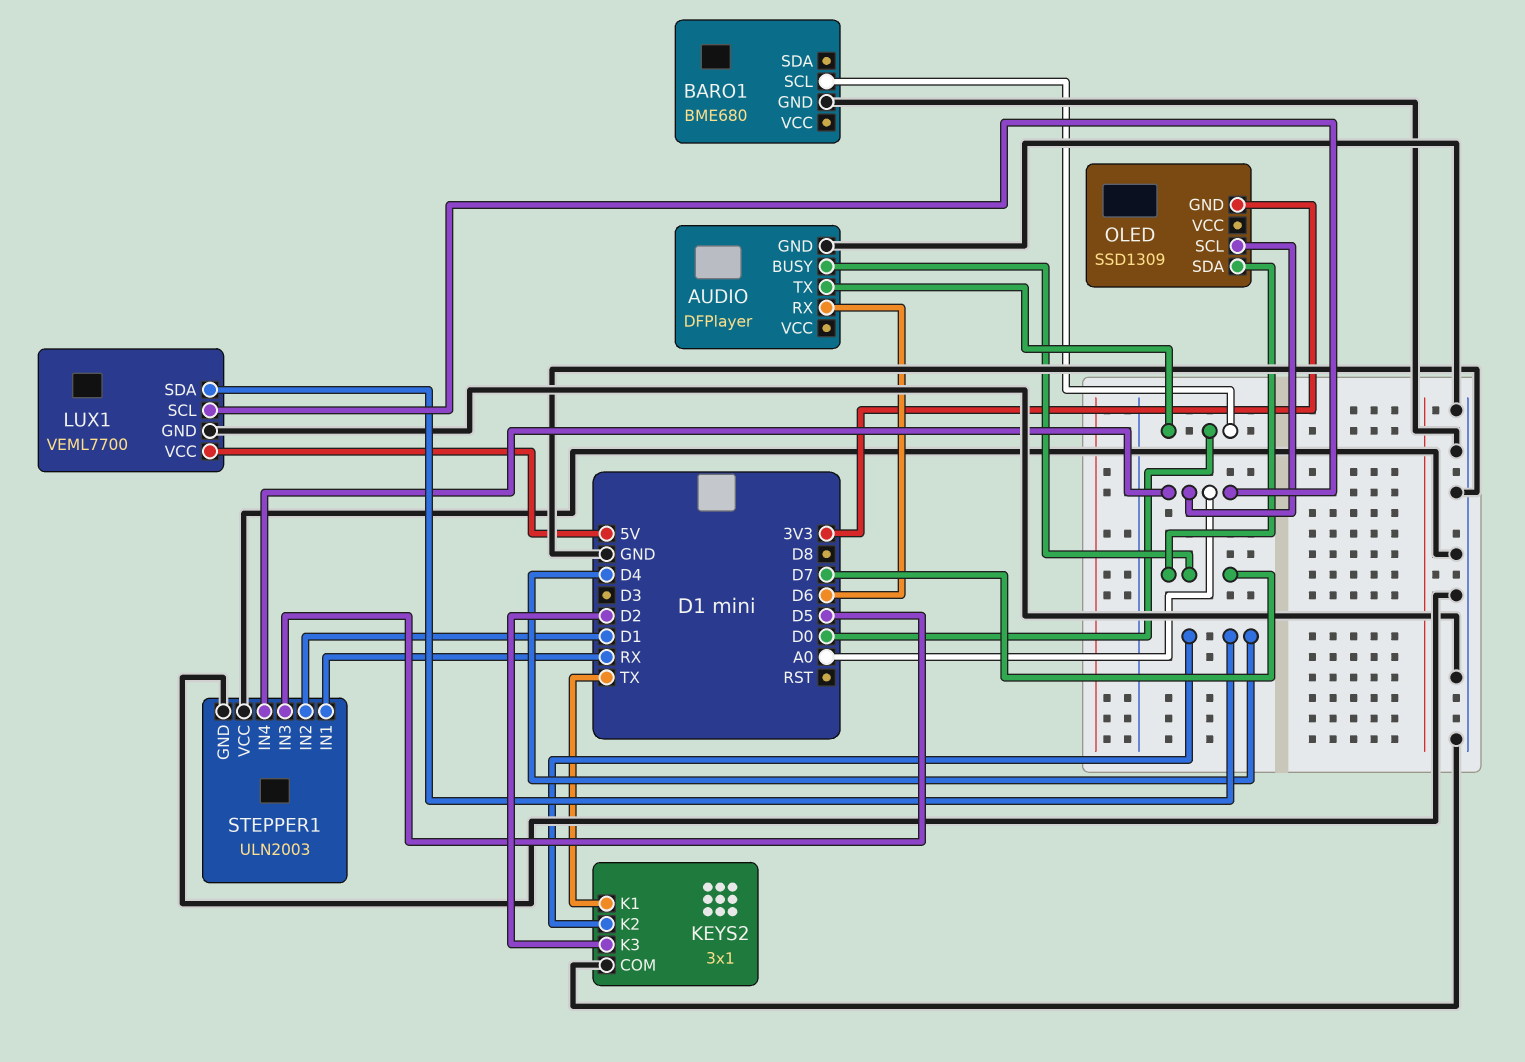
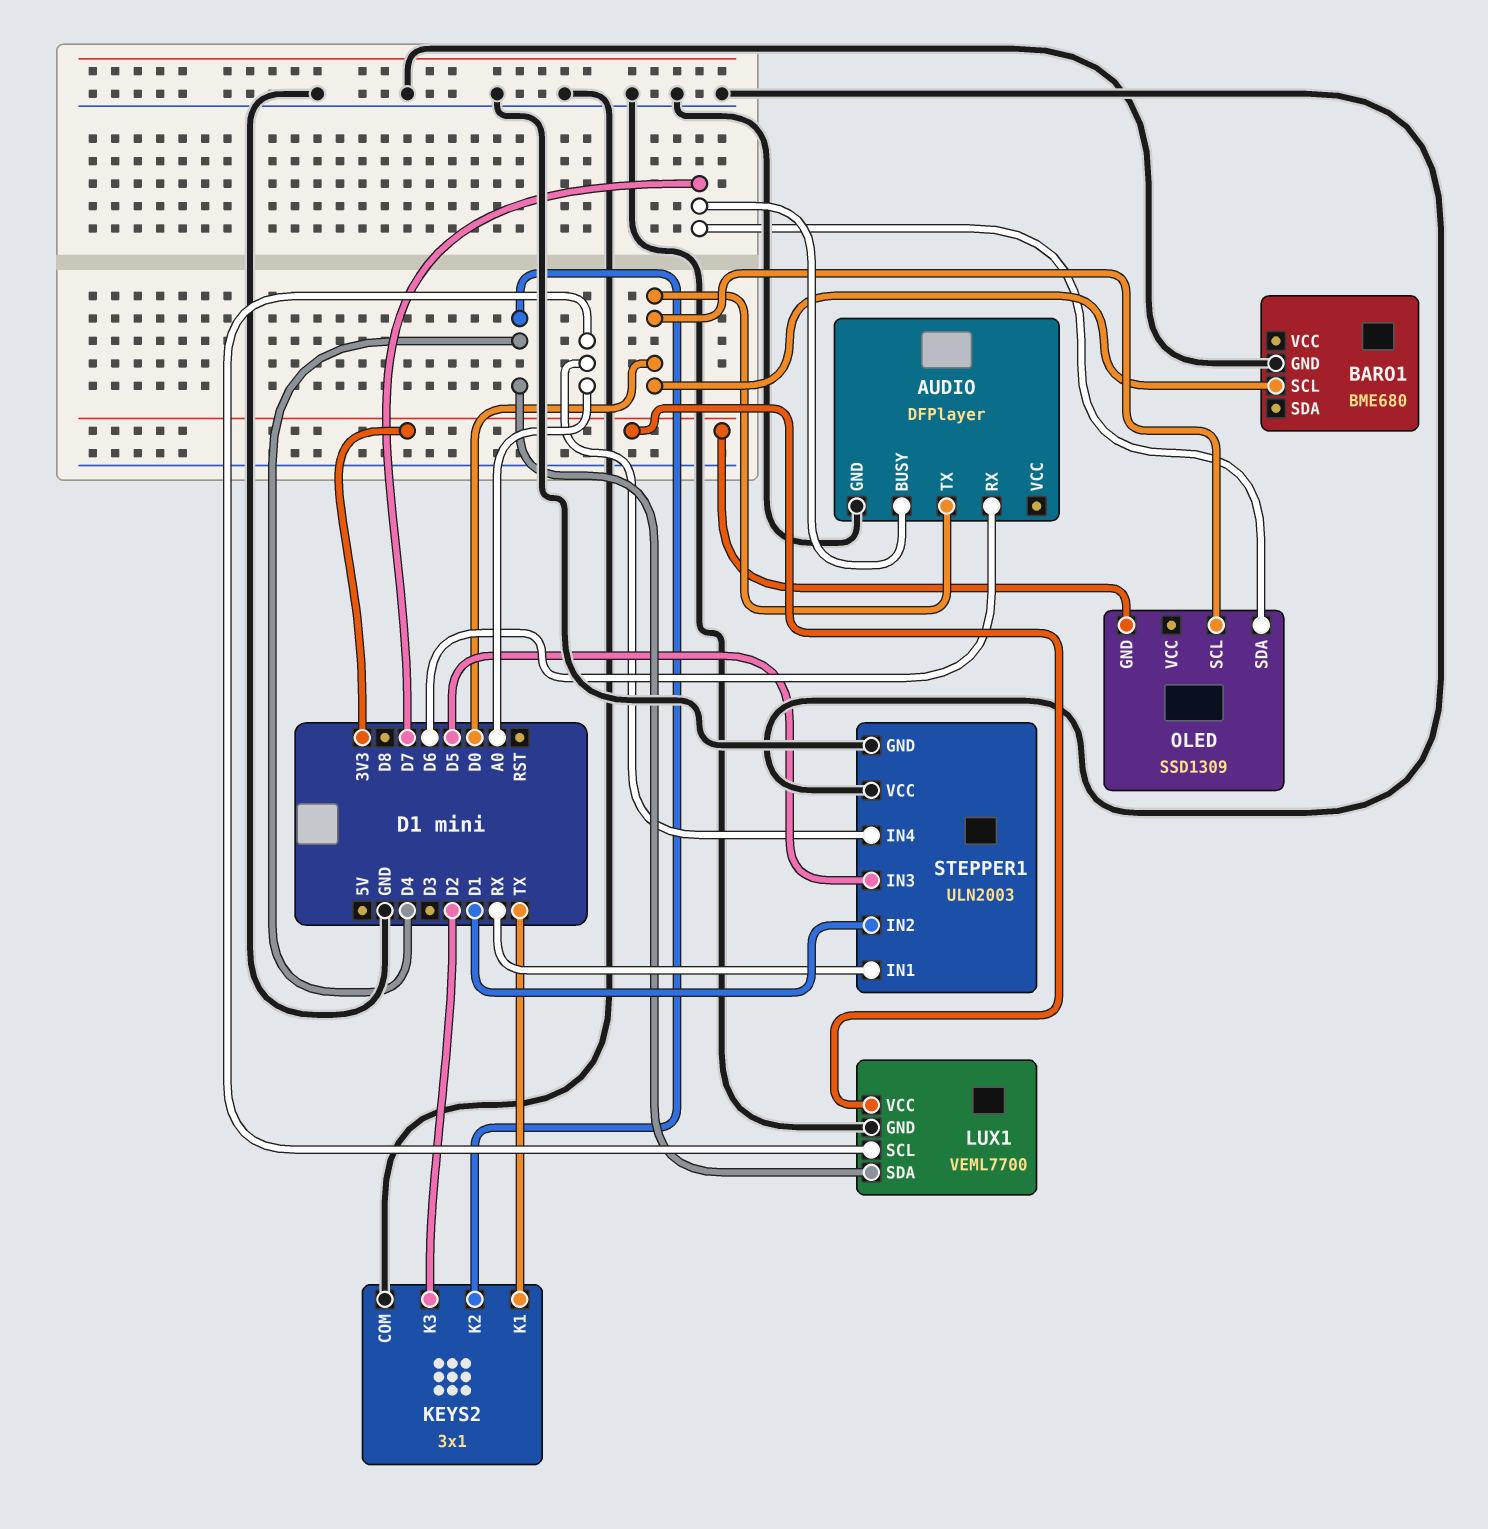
LUX1 pin VCC: 5V -> 3V3
OLED pin SCL: A0 -> D0

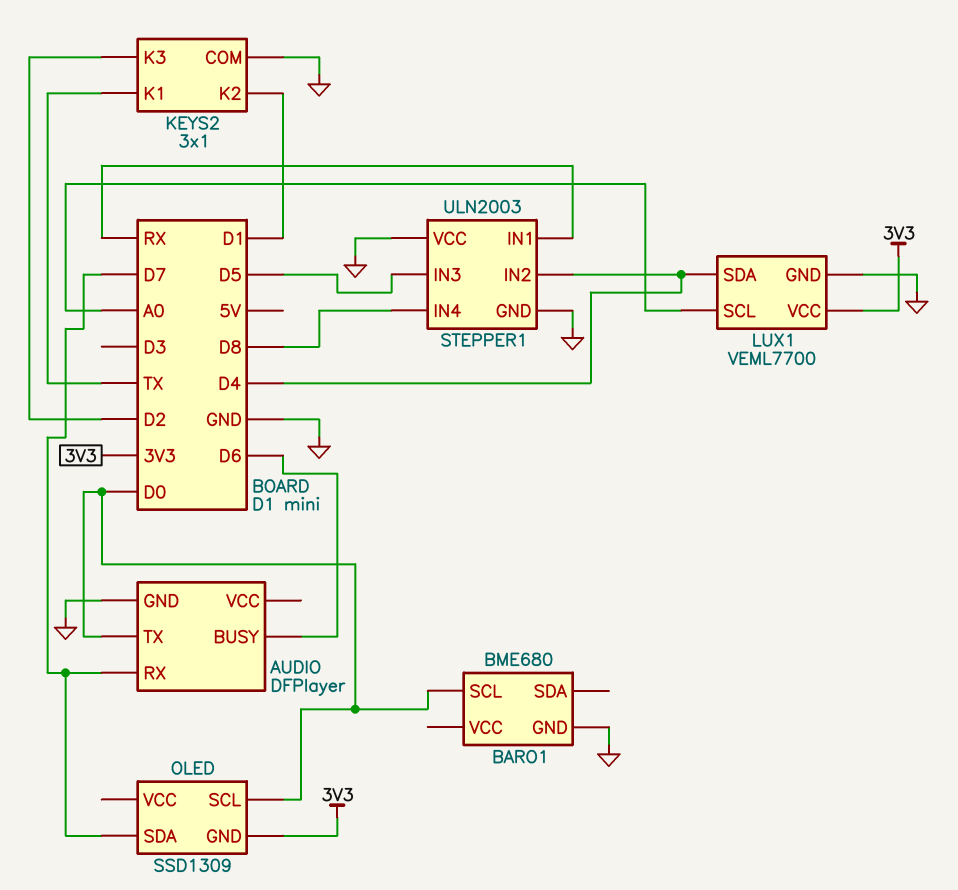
AUDIO pin BUSY: D7 -> D6
AUDIO pin RX: D6 -> D7
KEYS2 pin K2: D4 -> D1
STEPPER1 pin IN2: D1 -> D4
STEPPER1 pin IN4: A0 -> D8

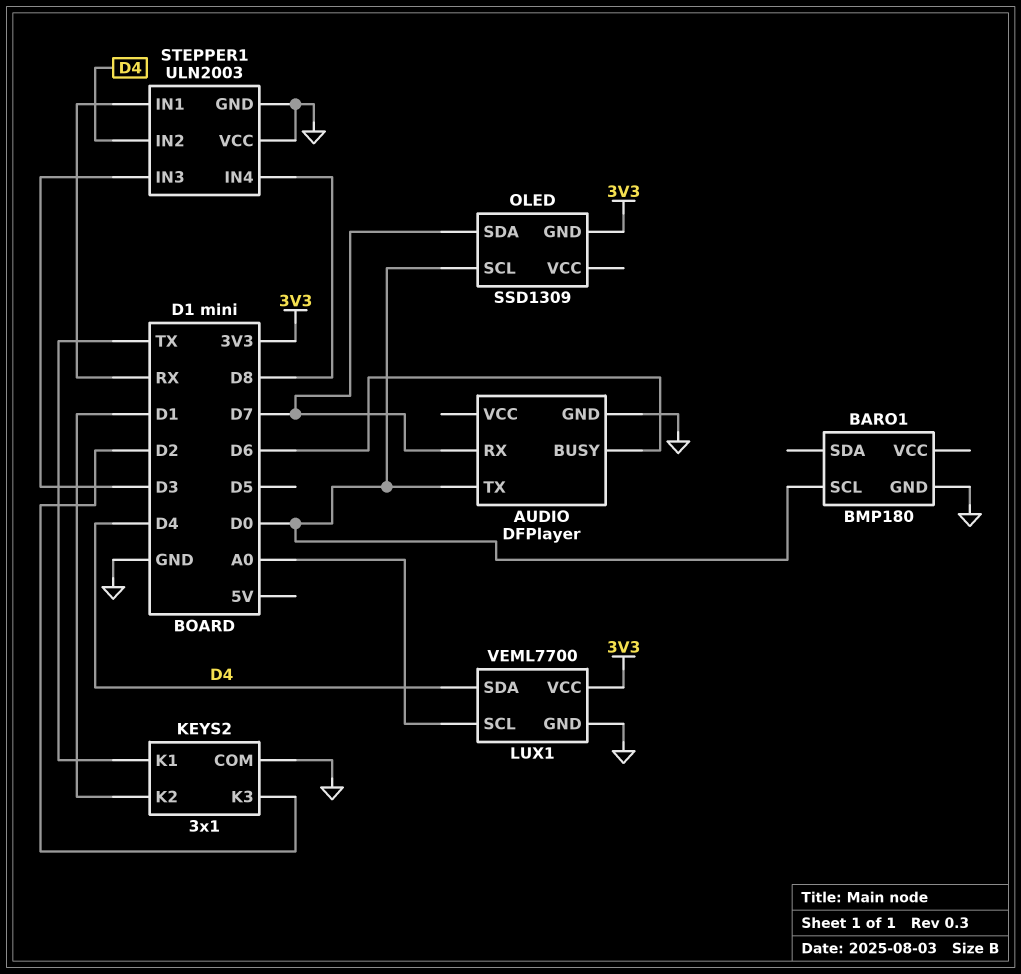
BARO1: BME680 -> BMP180
STEPPER1 pin IN3: D5 -> D3

